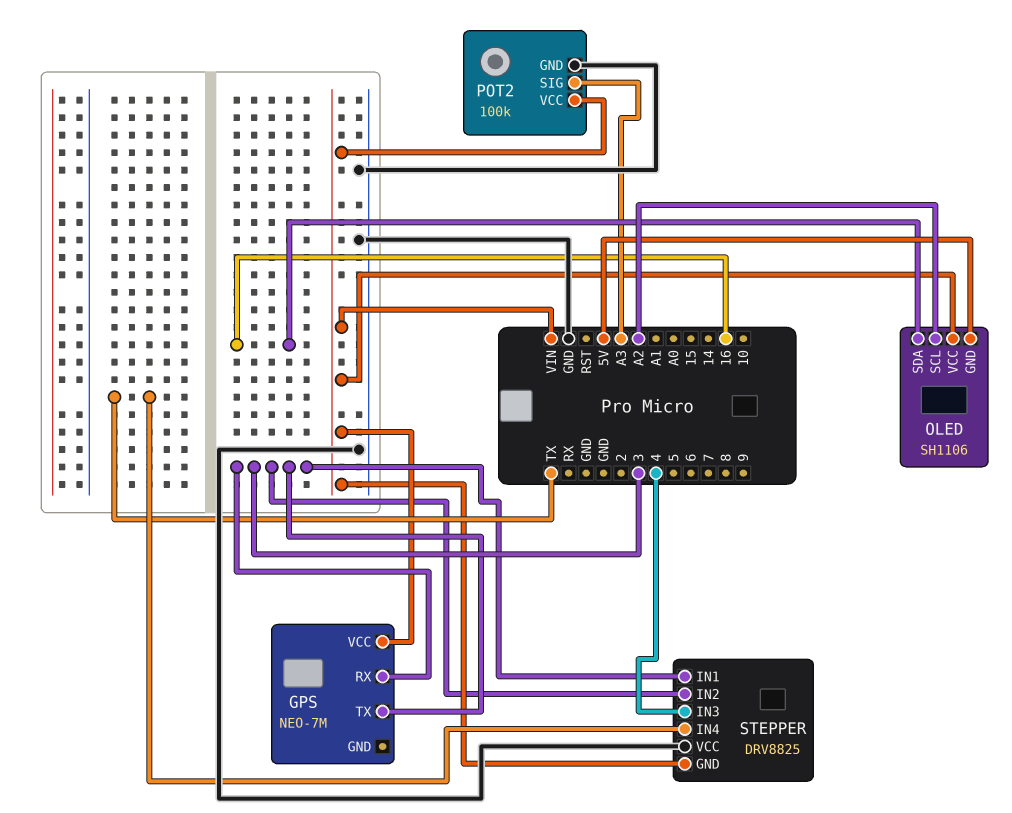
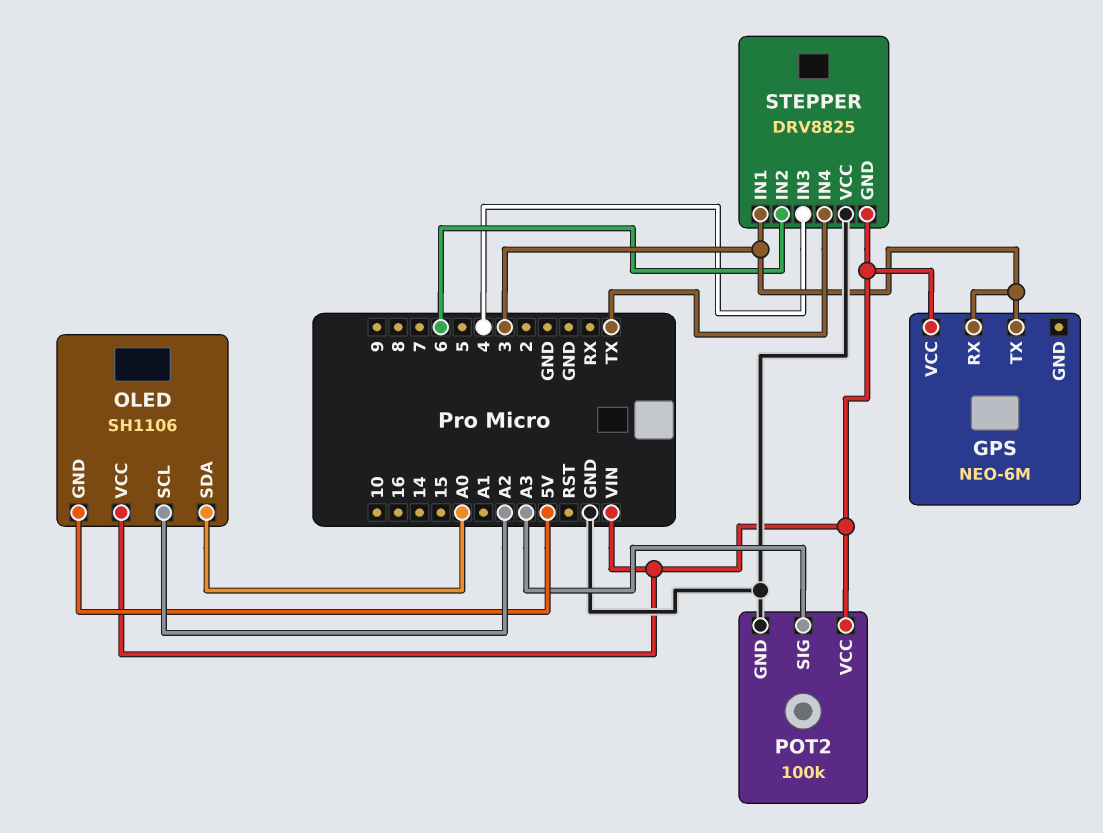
GPS: NEO-7M -> NEO-6M
OLED pin SDA: 16 -> A0
STEPPER pin IN2: 3 -> 6

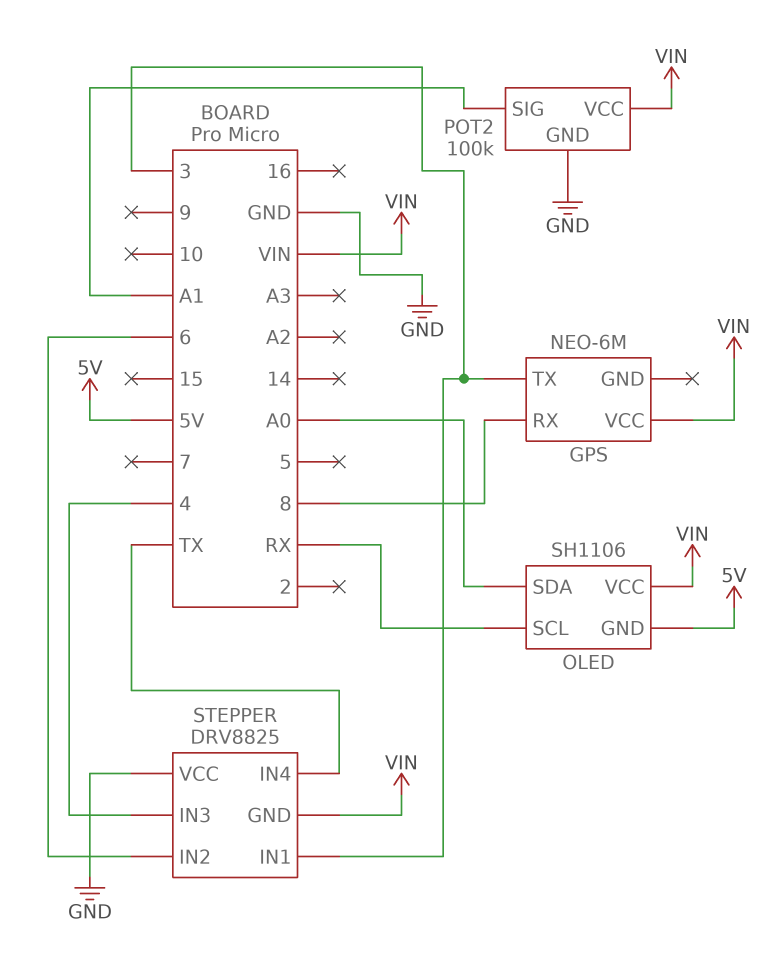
GPS pin RX: 3 -> 8
OLED pin SCL: A2 -> RX
POT2 pin SIG: A3 -> A1

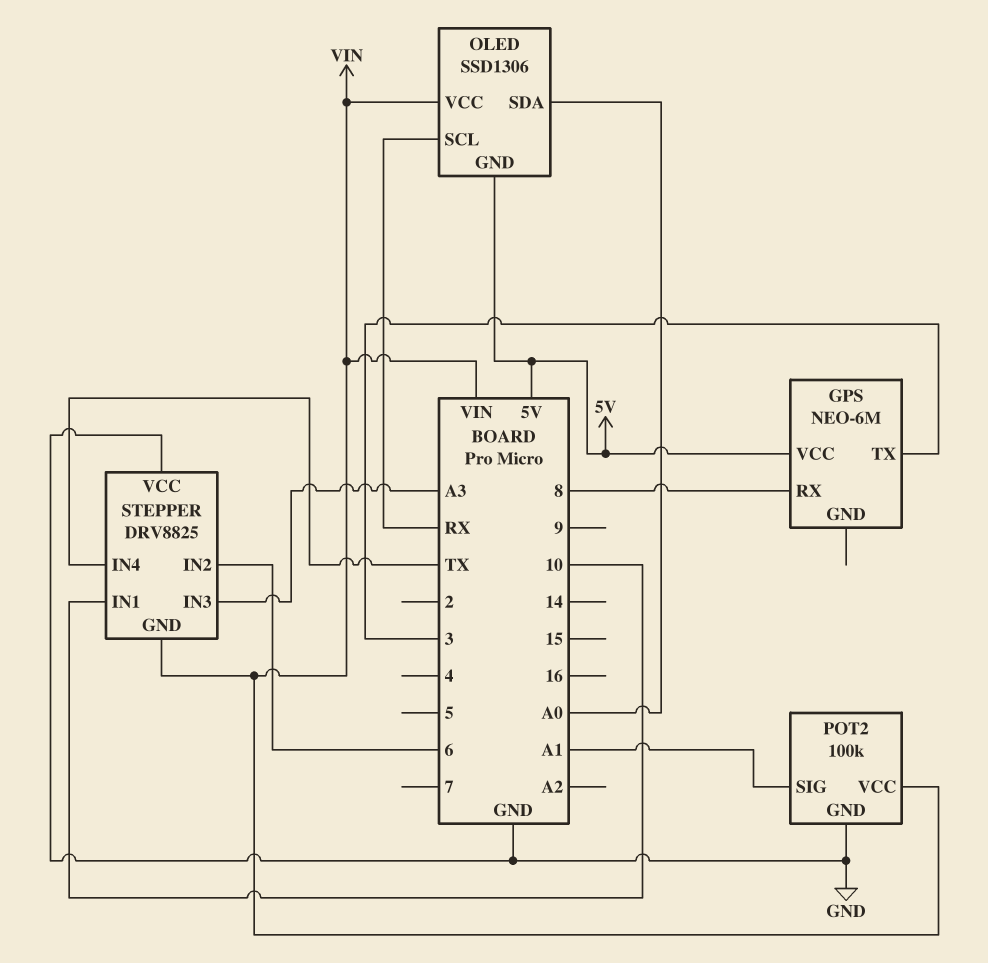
GPS pin VCC: VIN -> 5V
OLED: SH1106 -> SSD1306
STEPPER pin IN1: 3 -> 10
STEPPER pin IN3: 4 -> A3

